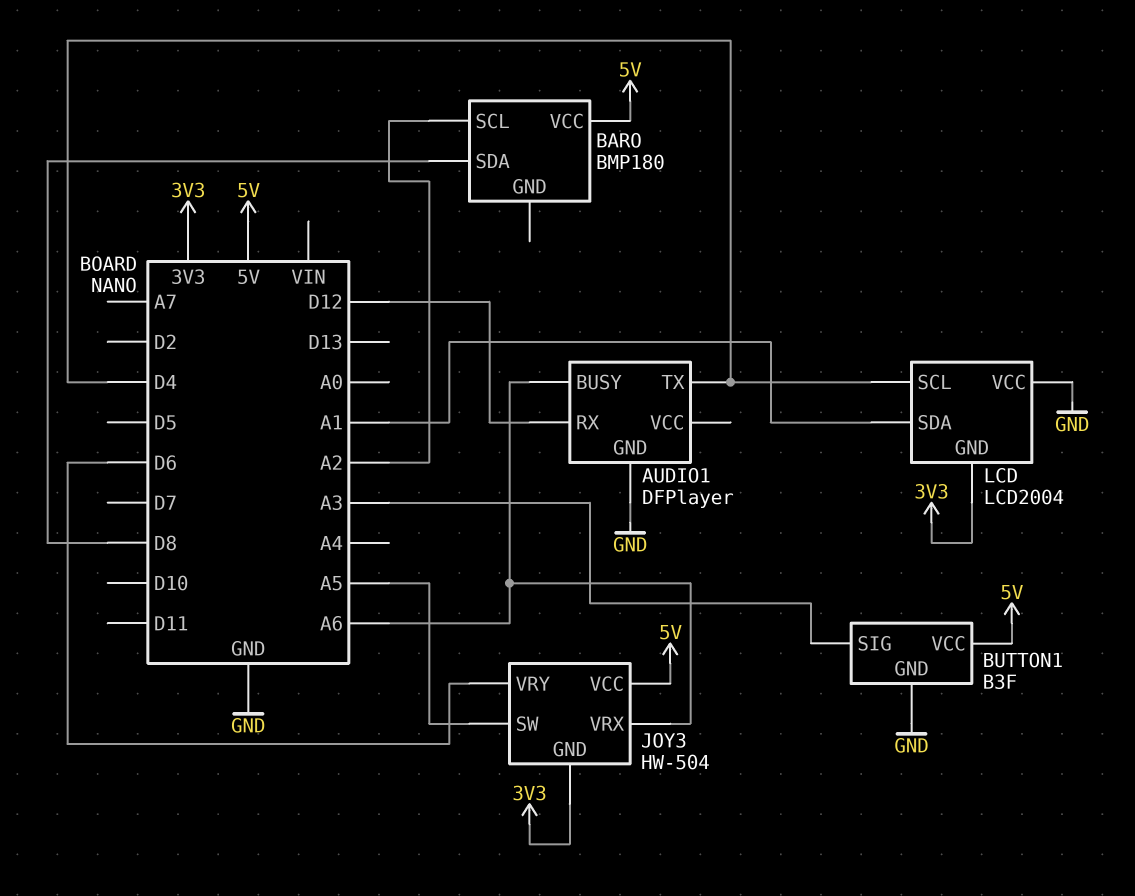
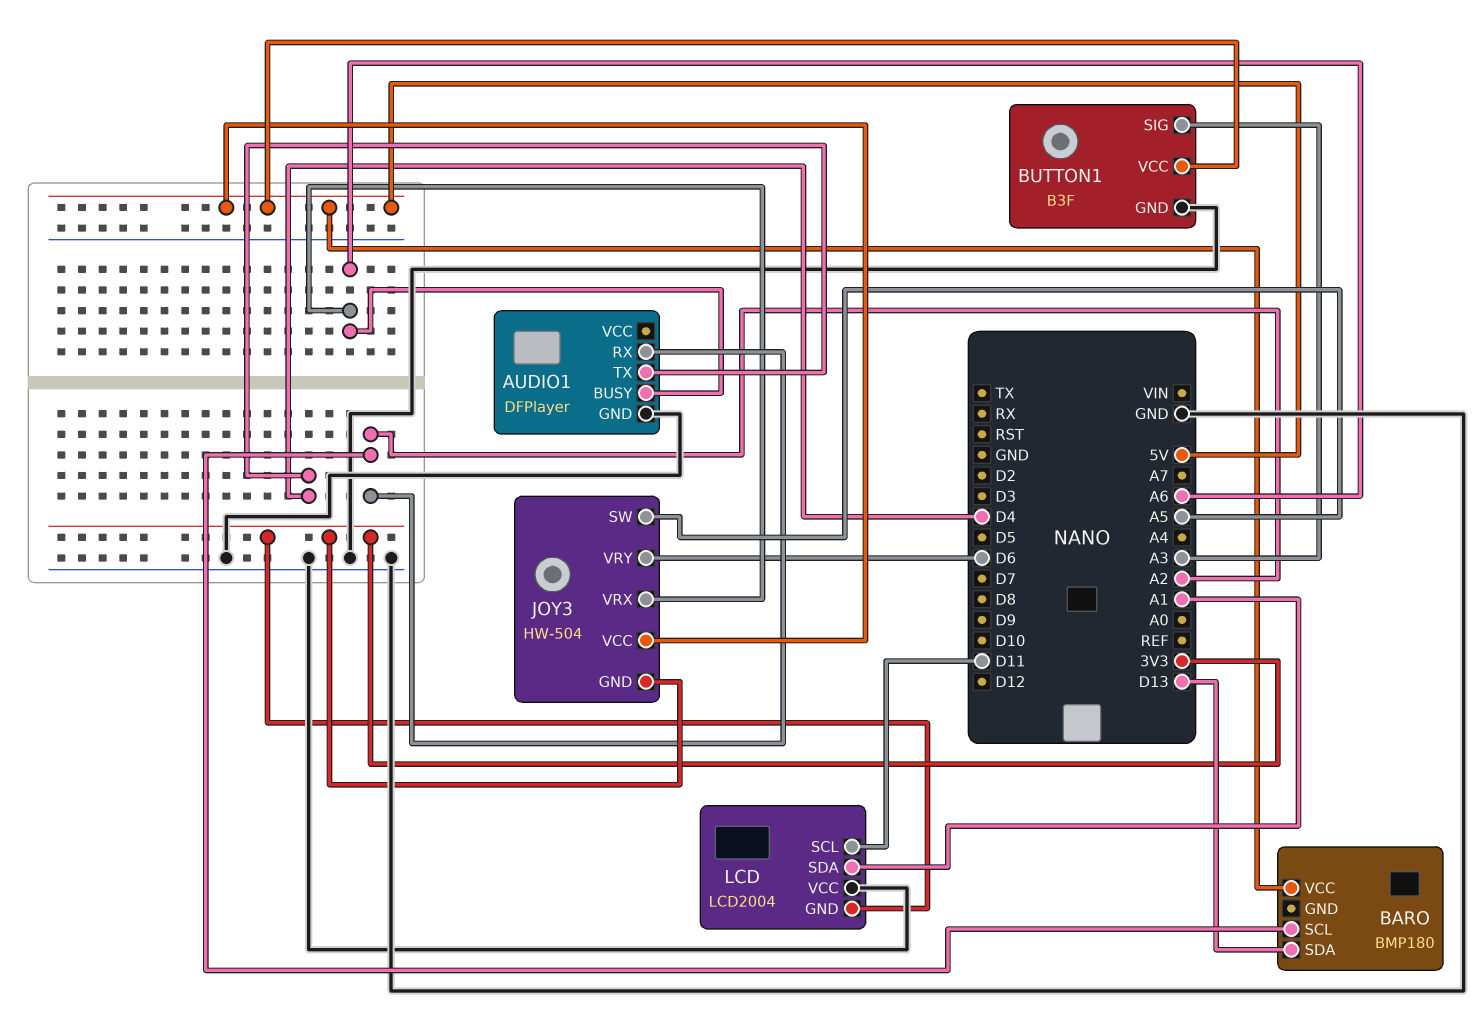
AUDIO1 pin RX: D12 -> A2
BARO pin SDA: D8 -> D13
LCD pin SCL: D4 -> D11

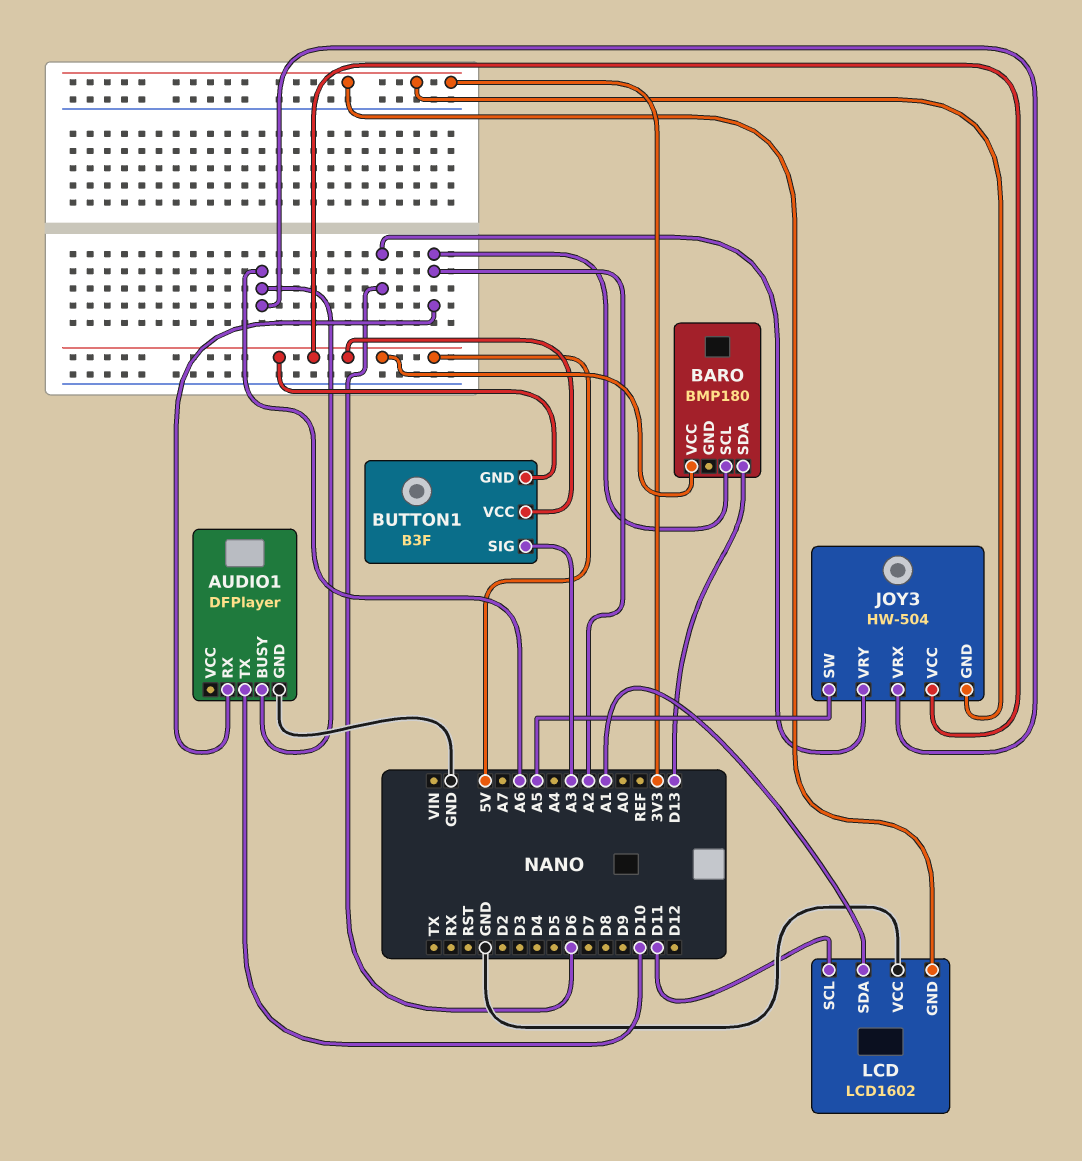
AUDIO1 pin TX: D4 -> D10
BUTTON1 pin GND: GND -> 5V
LCD: LCD2004 -> LCD1602

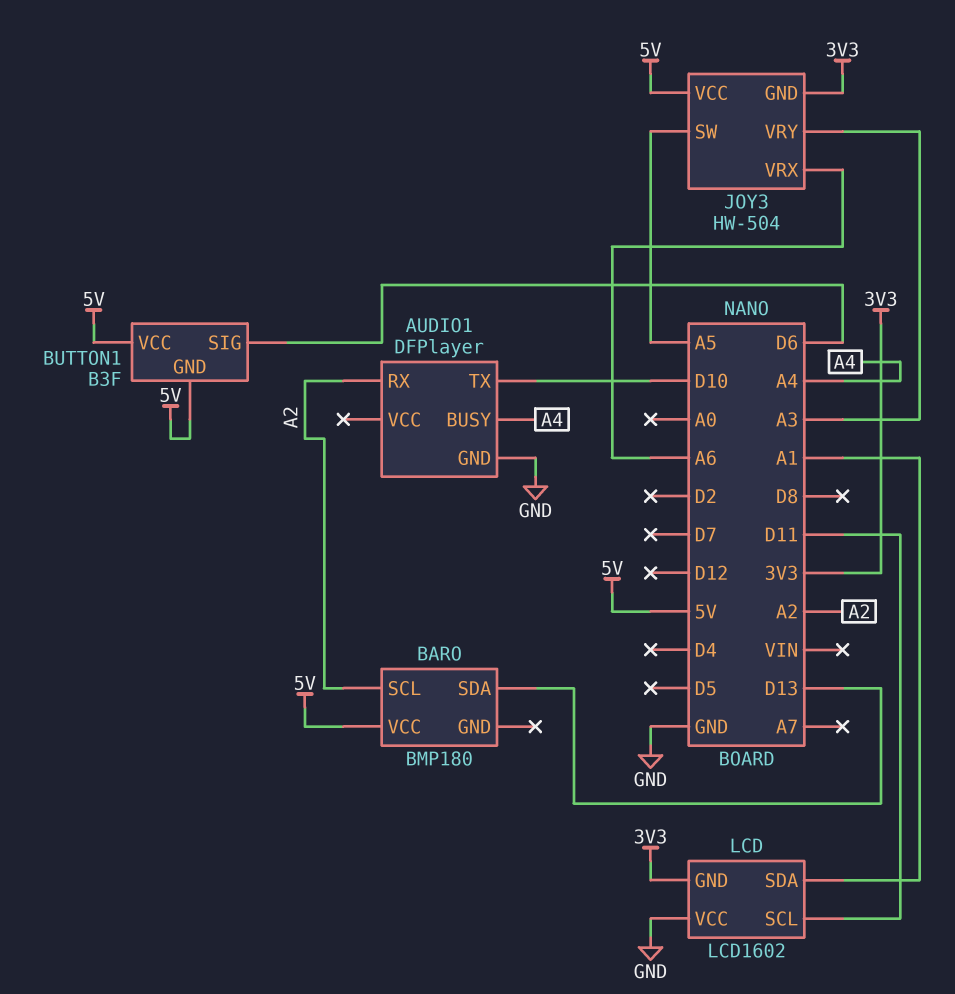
AUDIO1 pin BUSY: A6 -> A4
BUTTON1 pin SIG: A3 -> D6
JOY3 pin VRY: D6 -> A3

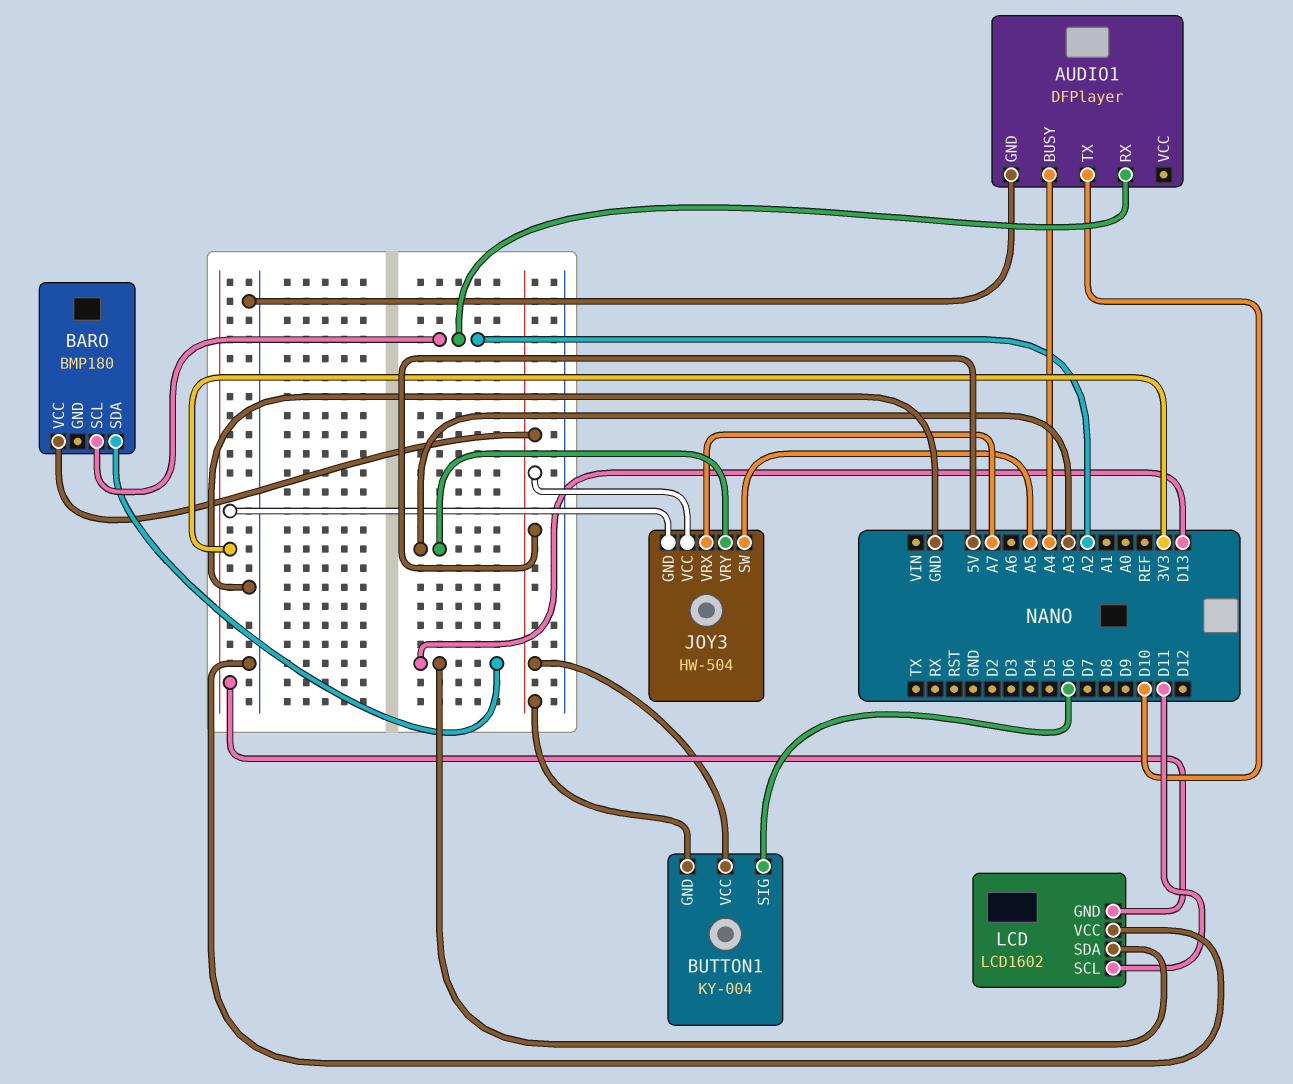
BUTTON1: B3F -> KY-004
JOY3 pin VRX: A6 -> A7
LCD pin SDA: A1 -> D13

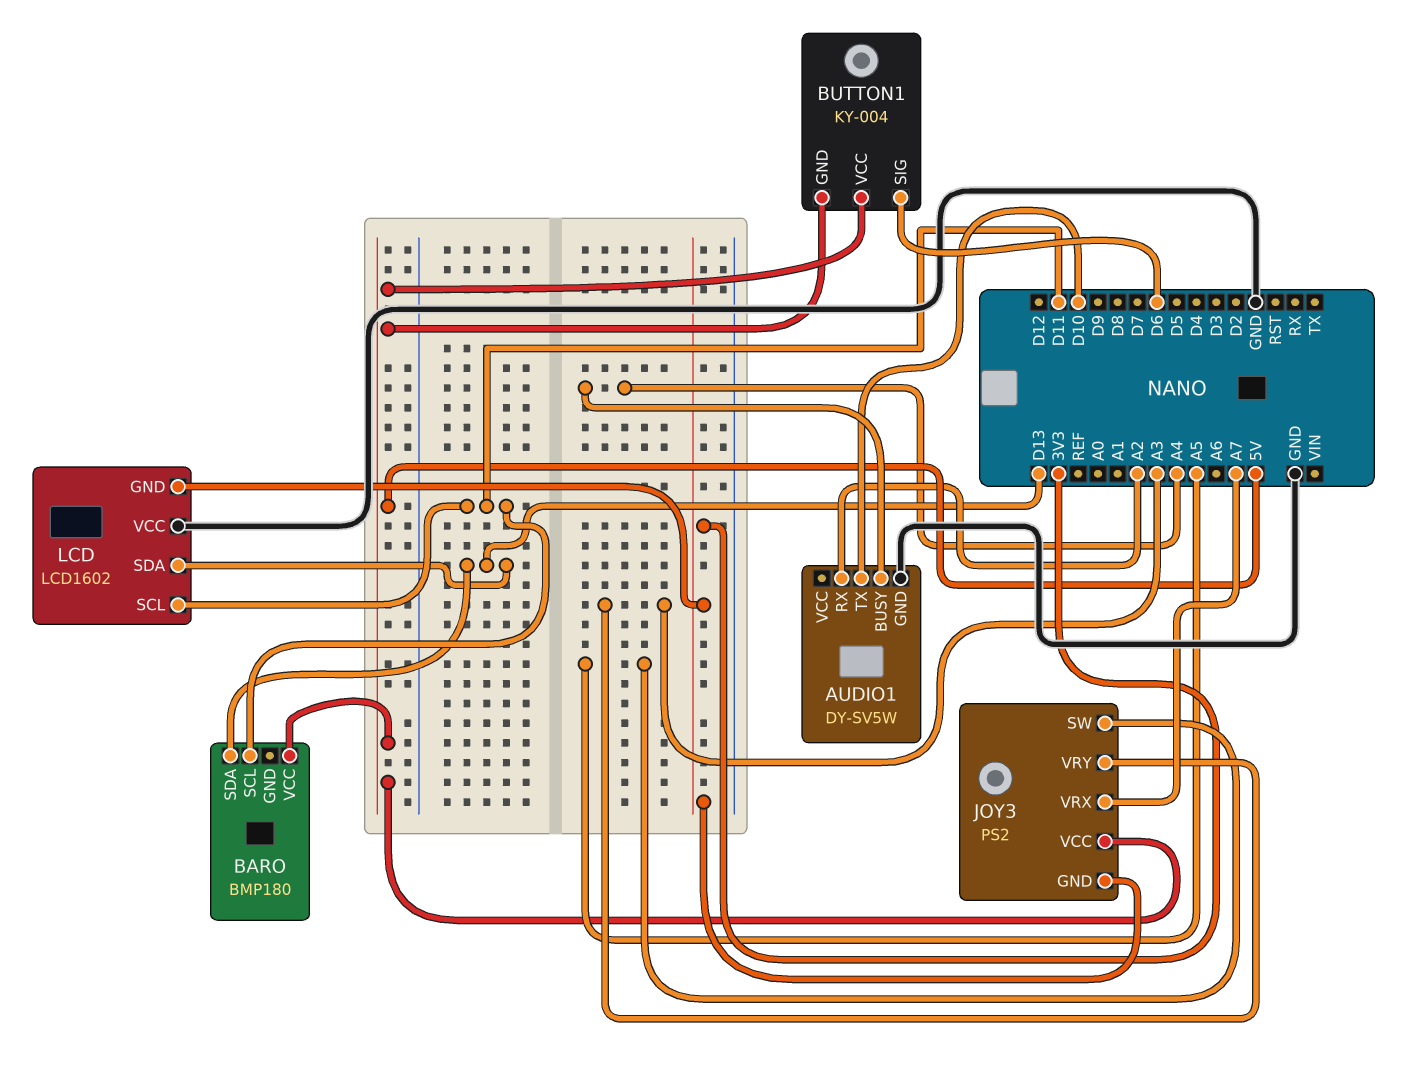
AUDIO1: DFPlayer -> DY-SV5W
BARO pin SCL: A2 -> D11
JOY3: HW-504 -> PS2

